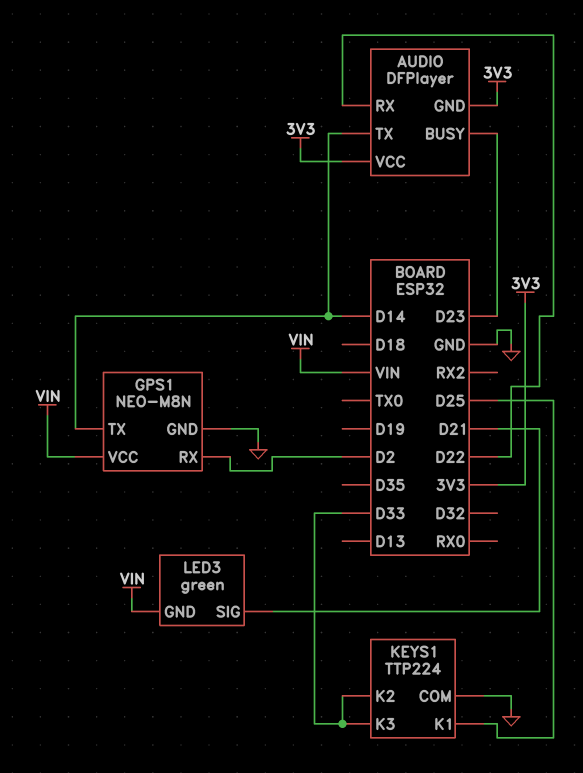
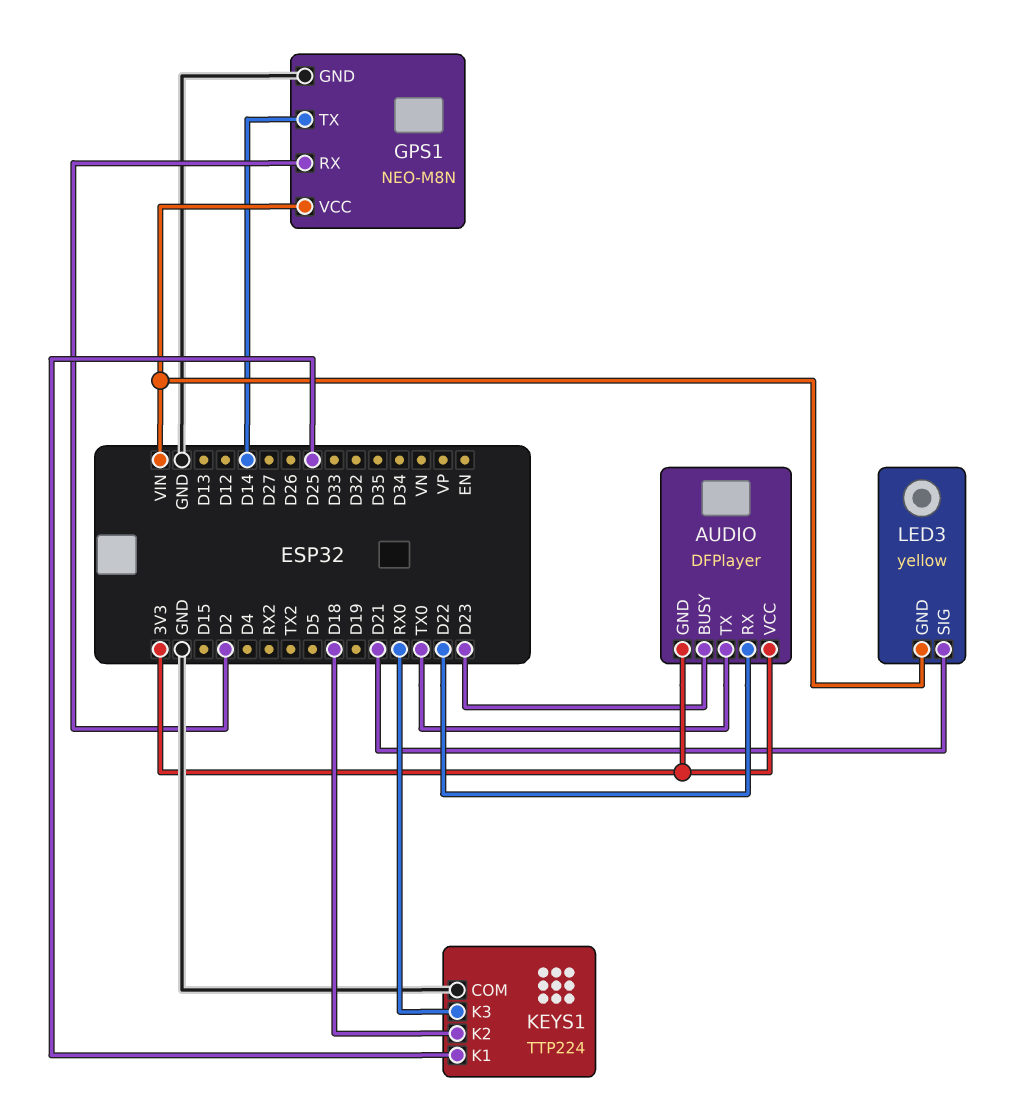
AUDIO pin TX: D14 -> TX0
KEYS1 pin K2: D33 -> D18
KEYS1 pin K3: D33 -> RX0
LED3: green -> yellow

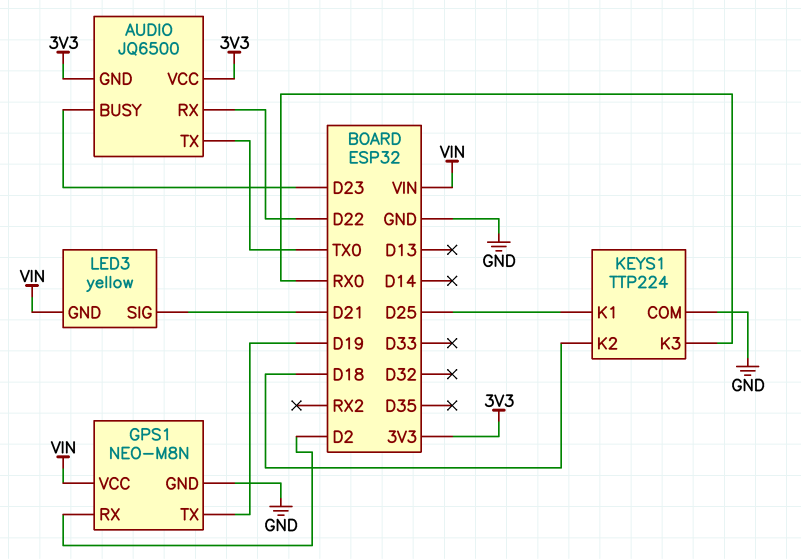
AUDIO: DFPlayer -> JQ6500
GPS1 pin TX: D14 -> D19

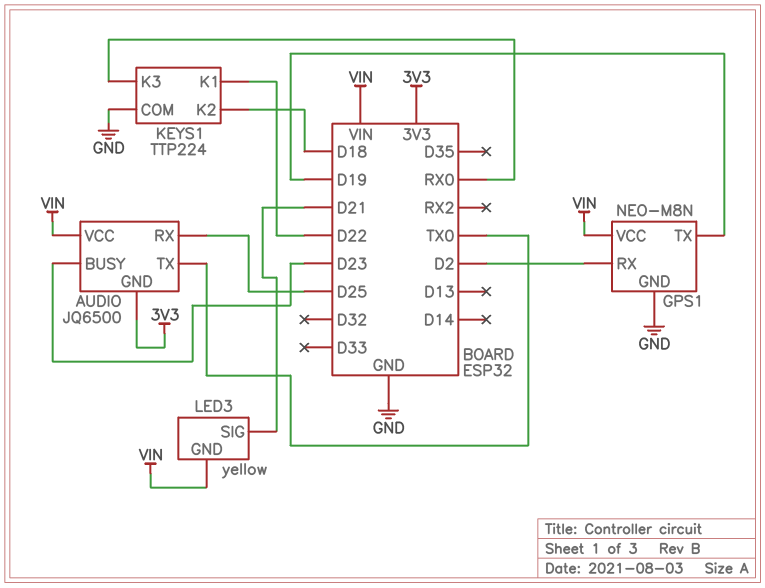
AUDIO pin RX: D22 -> D25
AUDIO pin VCC: 3V3 -> VIN
KEYS1 pin K1: D25 -> D22

